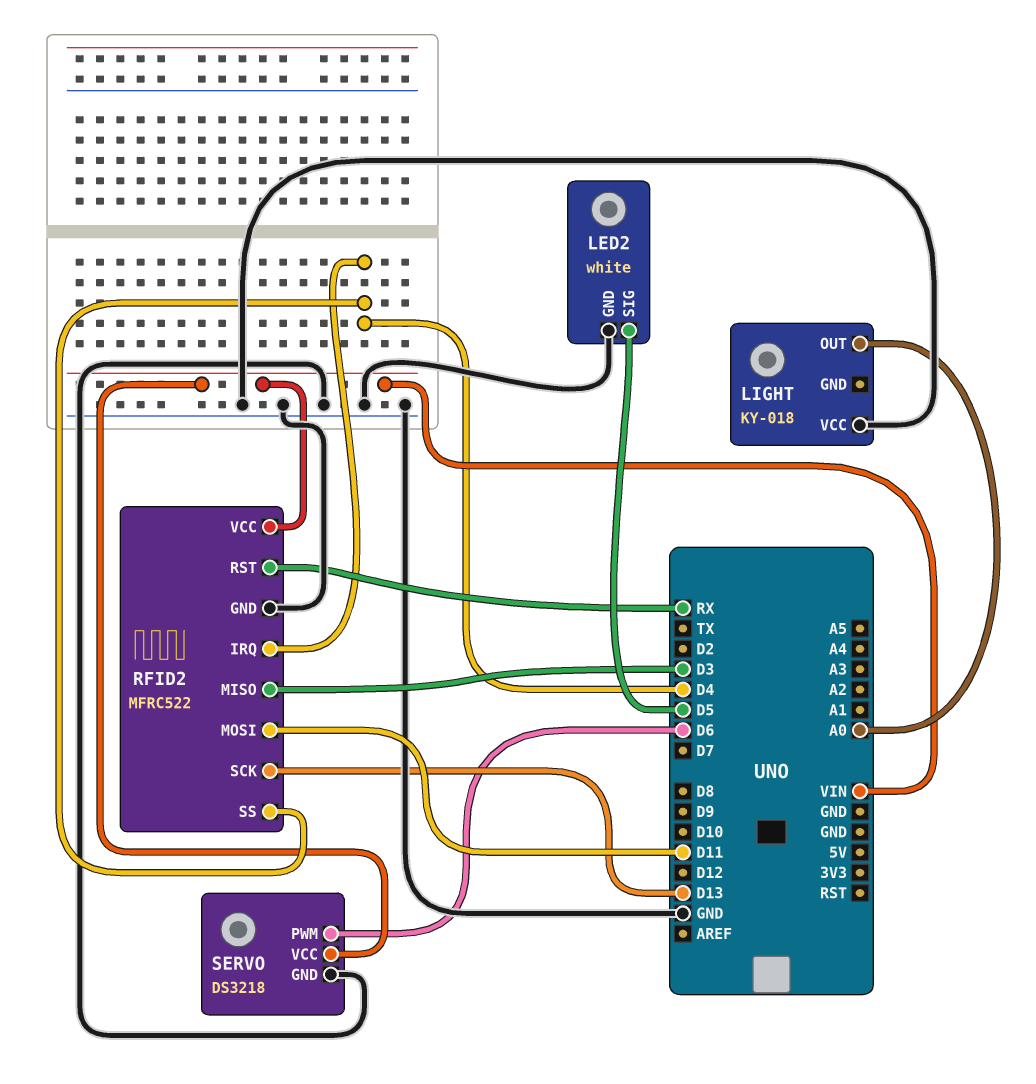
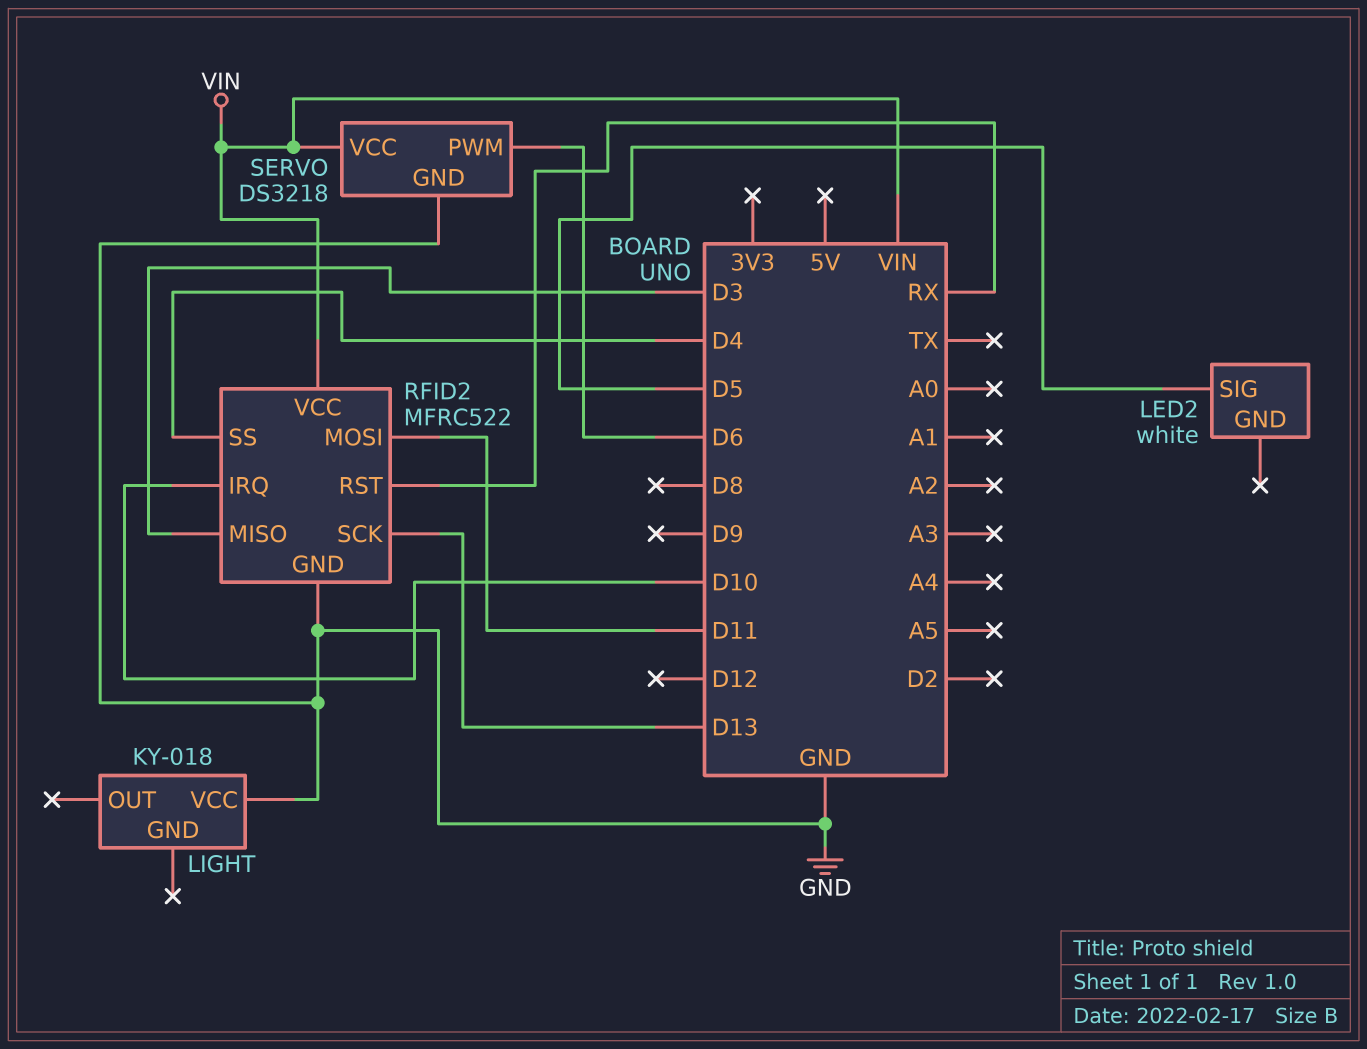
LED2 pin GND: GND -> none
LIGHT pin OUT: A0 -> none
RFID2 pin IRQ: D4 -> D10

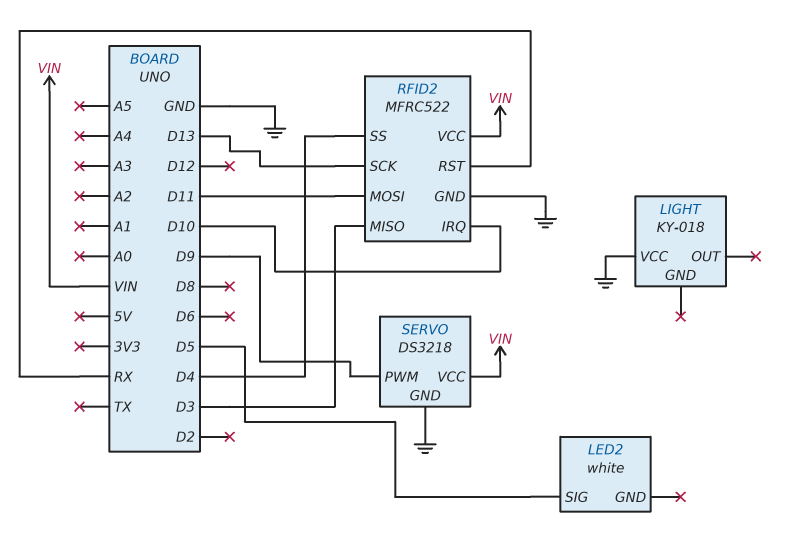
SERVO pin PWM: D6 -> D9

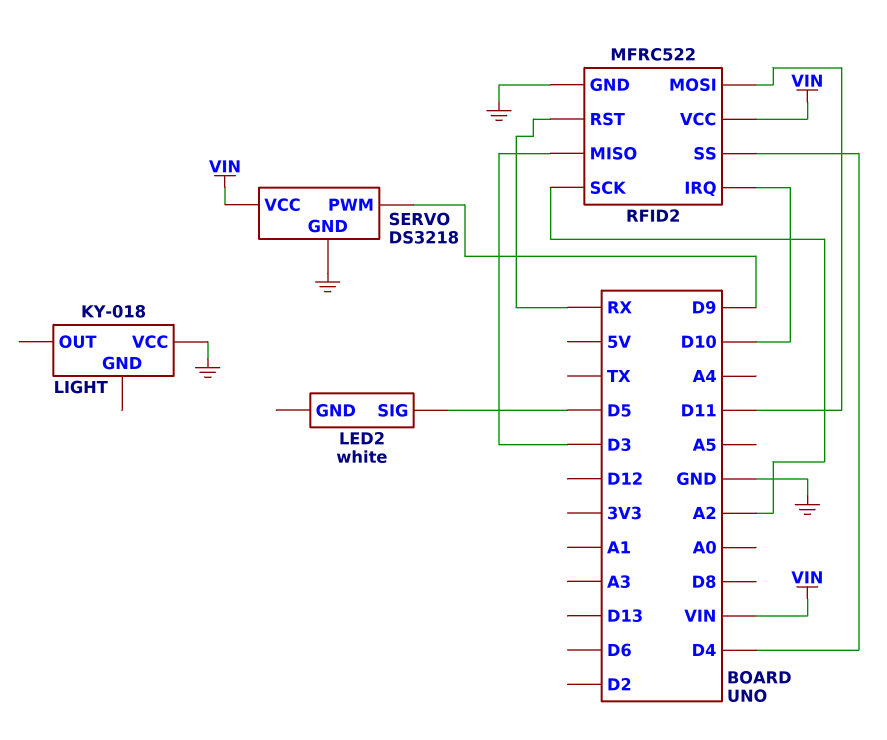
RFID2 pin SCK: D13 -> A2

